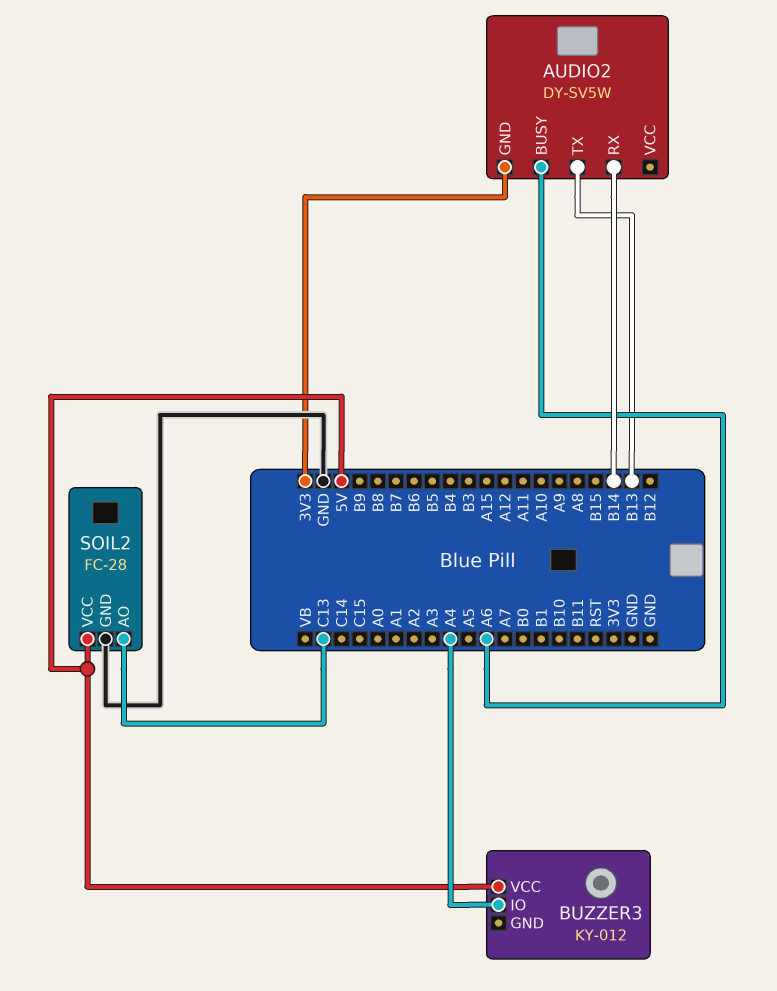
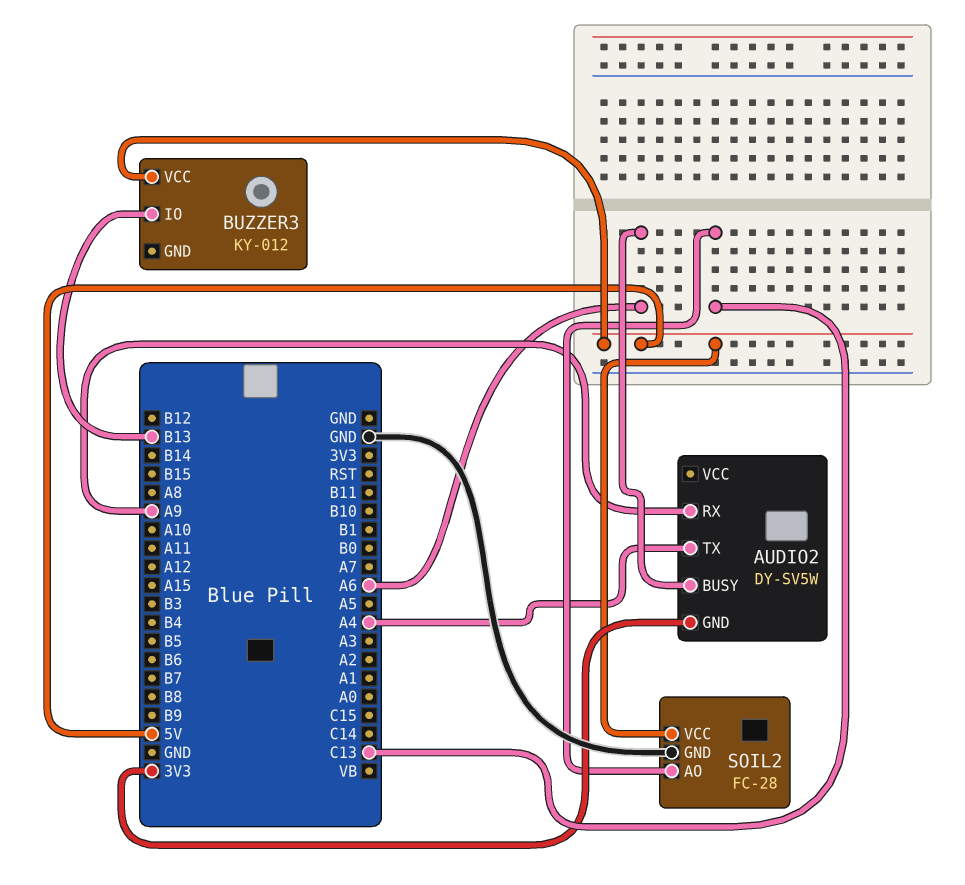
AUDIO2 pin RX: B14 -> A9
AUDIO2 pin TX: B13 -> A4
BUZZER3 pin IO: A4 -> B13

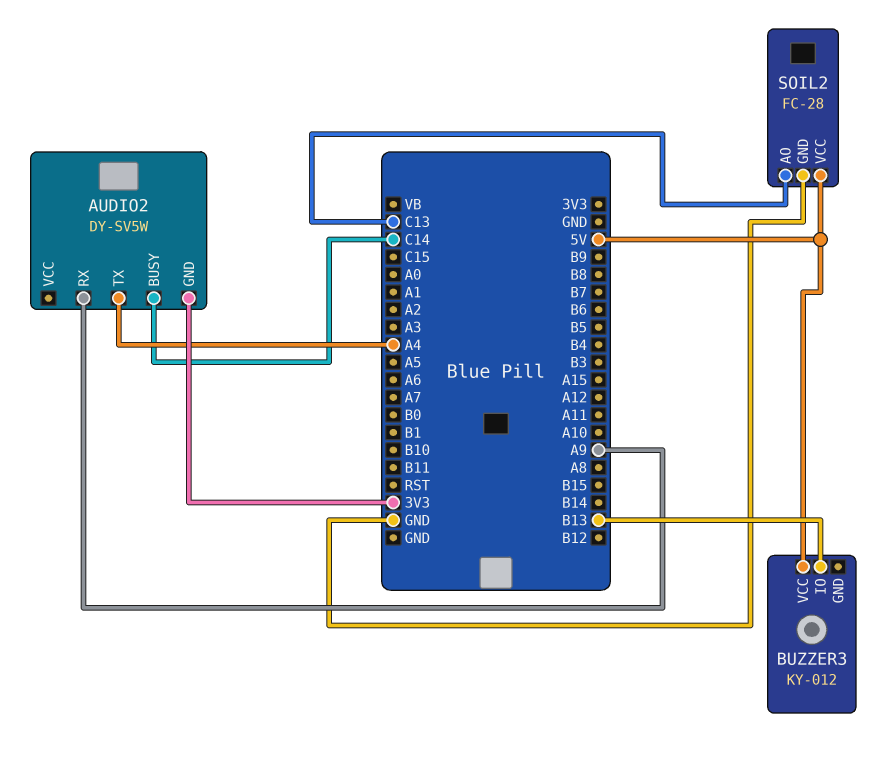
AUDIO2 pin BUSY: A6 -> C14

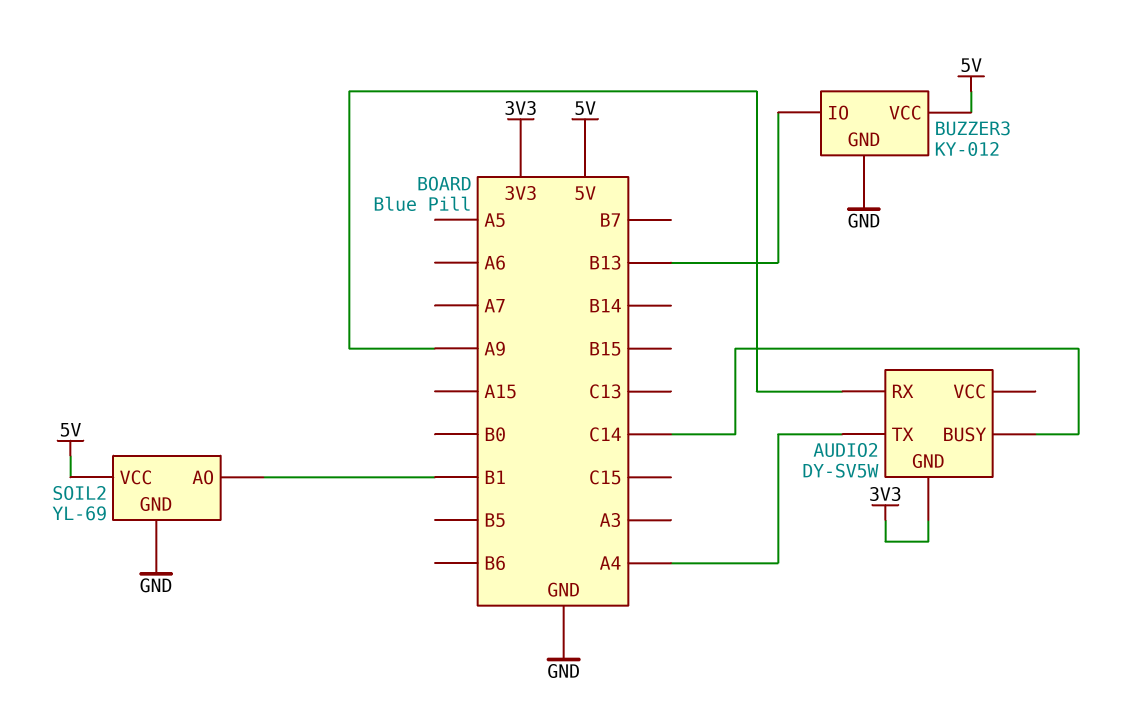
BUZZER3 pin GND: none -> GND
SOIL2: FC-28 -> YL-69
SOIL2 pin AO: C13 -> B1

